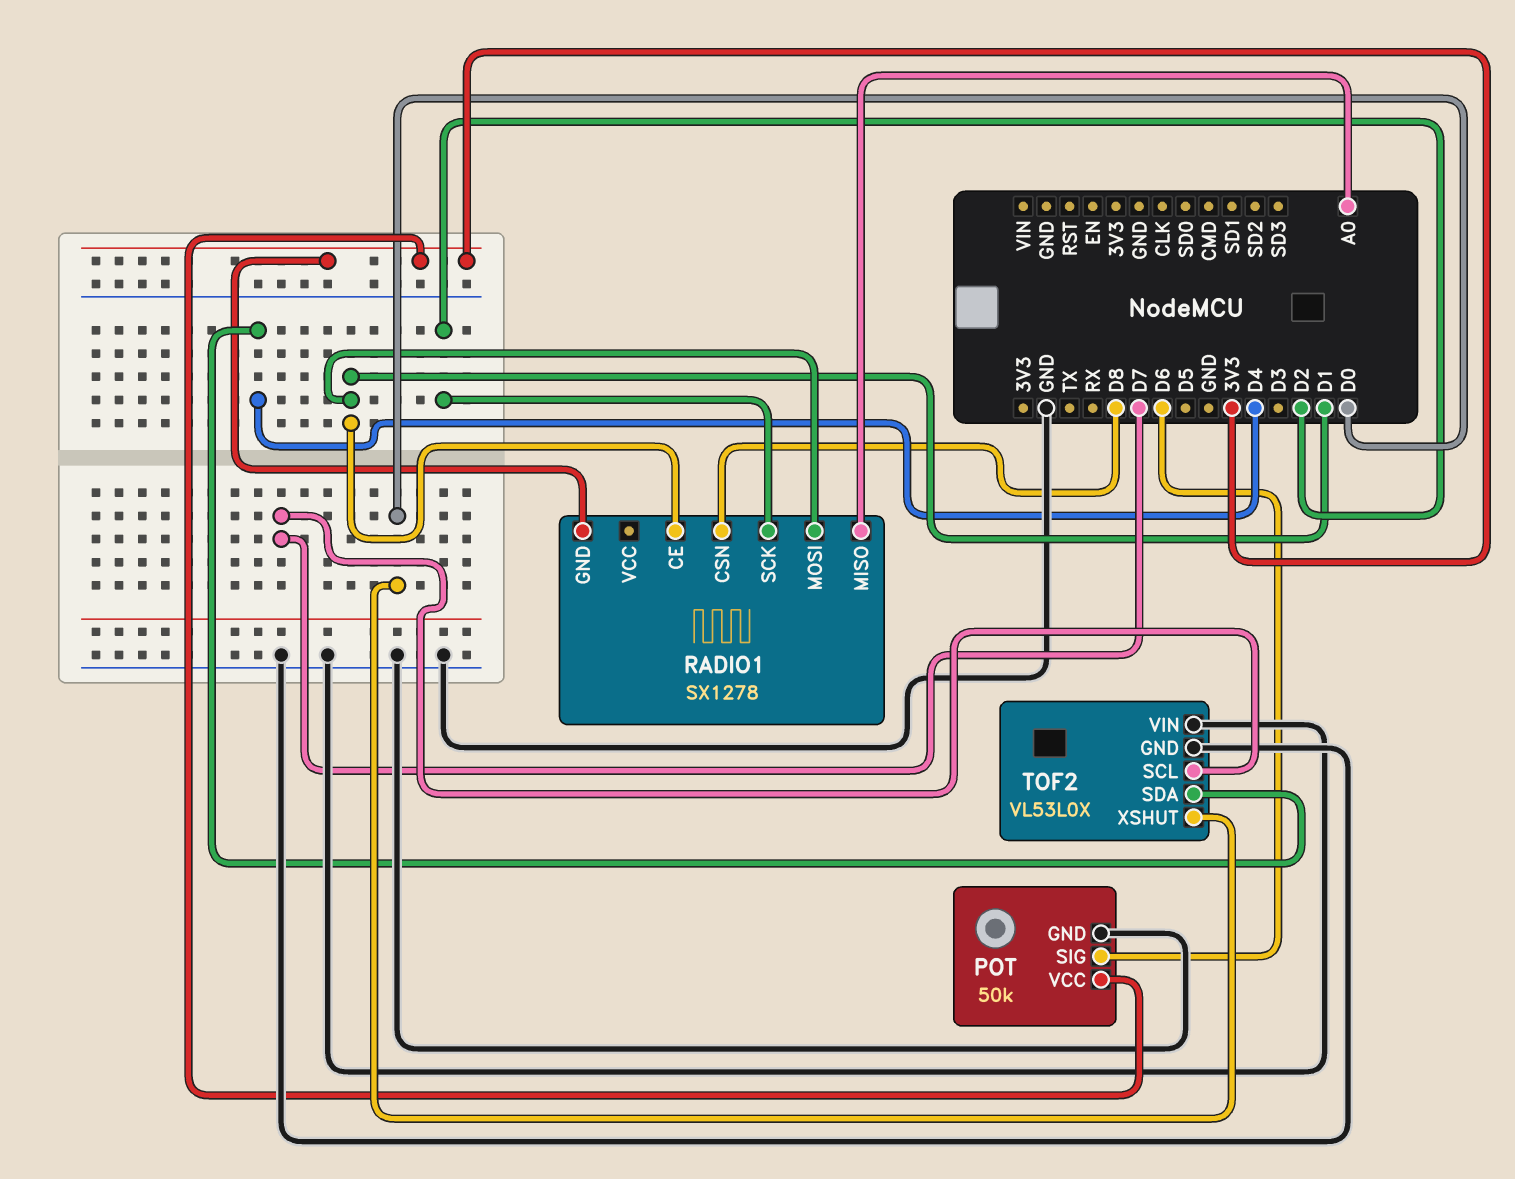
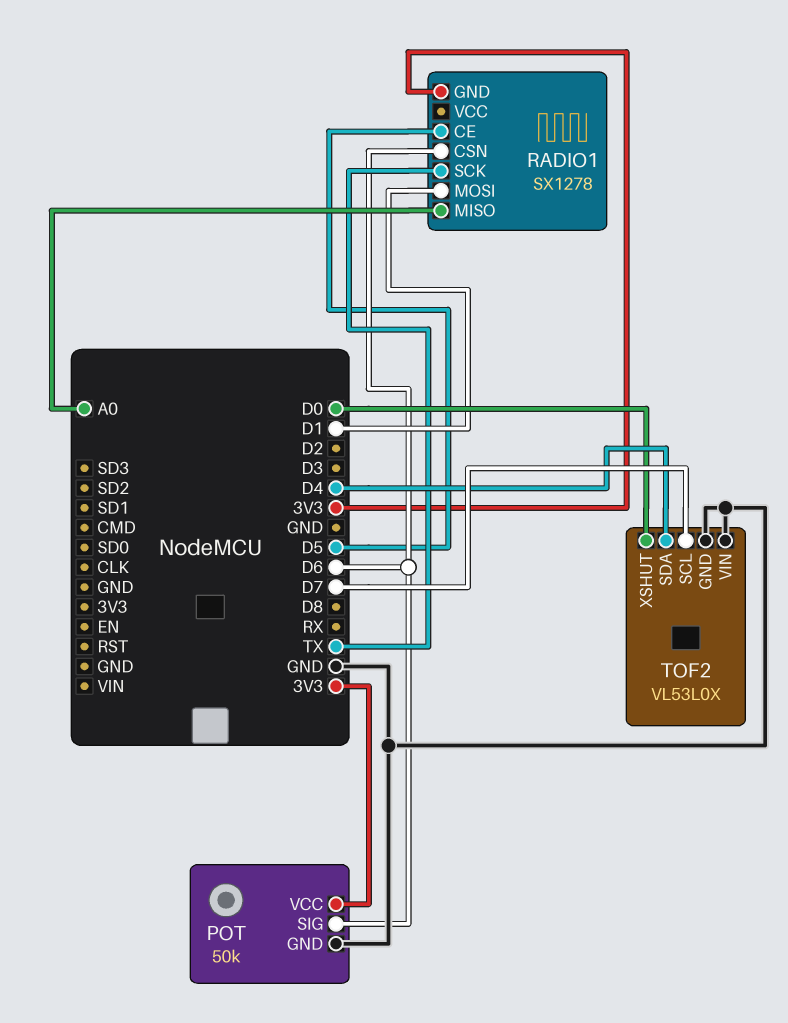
RADIO1 pin CE: D1 -> D5
RADIO1 pin CSN: D8 -> D6
RADIO1 pin SCK: D2 -> TX

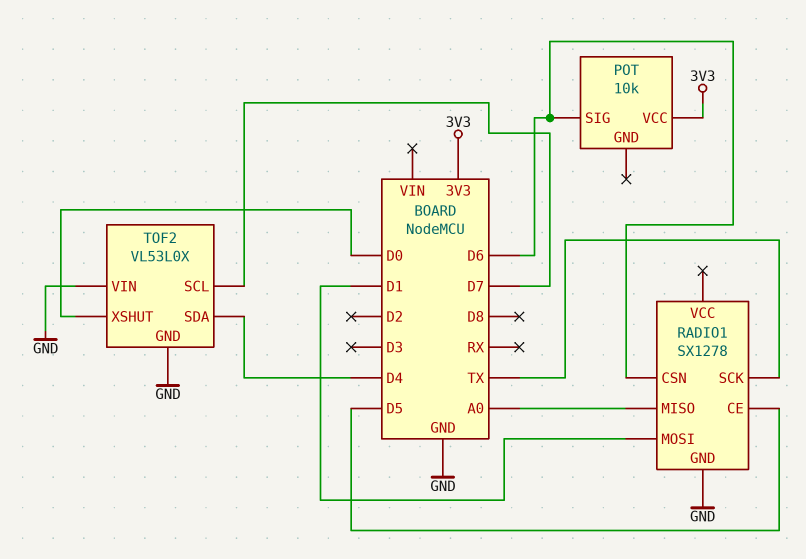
POT: 50k -> 10k
POT pin GND: GND -> none
RADIO1 pin GND: 3V3 -> GND

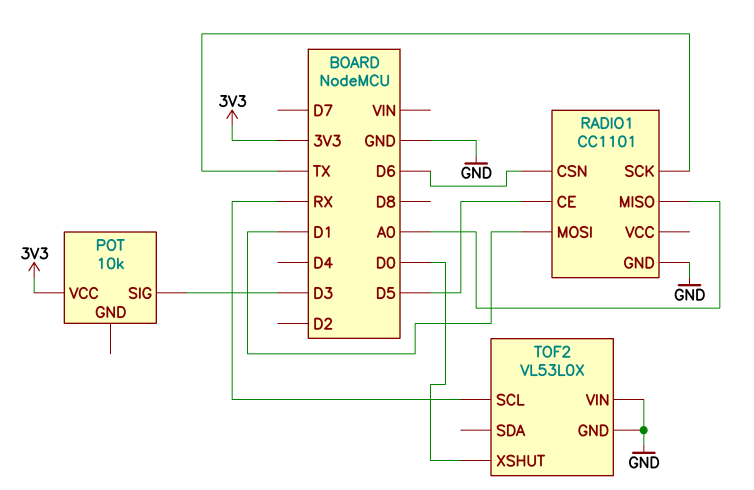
POT pin SIG: D6 -> D3
RADIO1: SX1278 -> CC1101
TOF2 pin SCL: D7 -> RX
TOF2 pin SDA: D4 -> none

